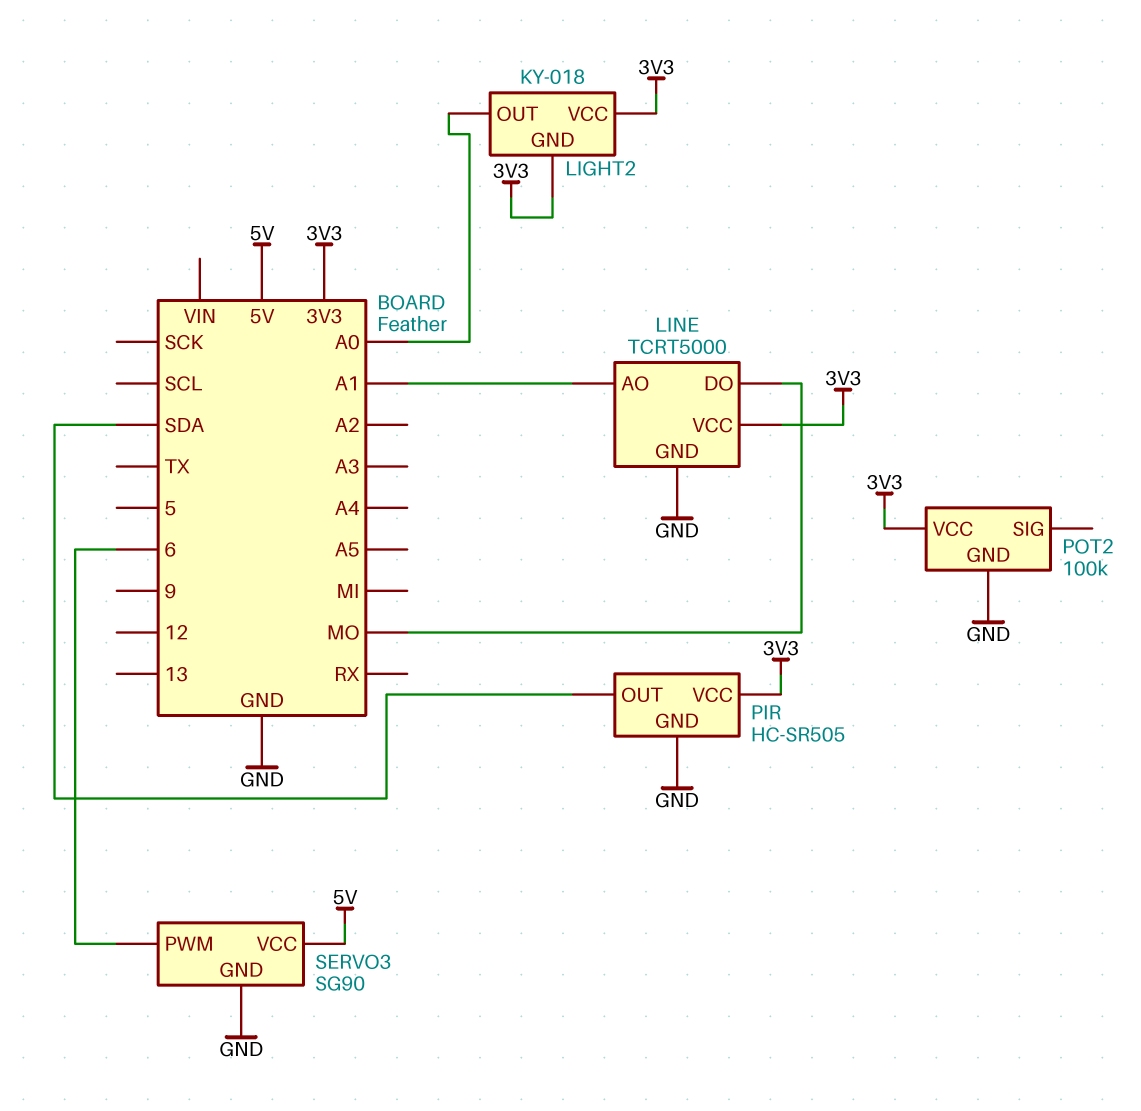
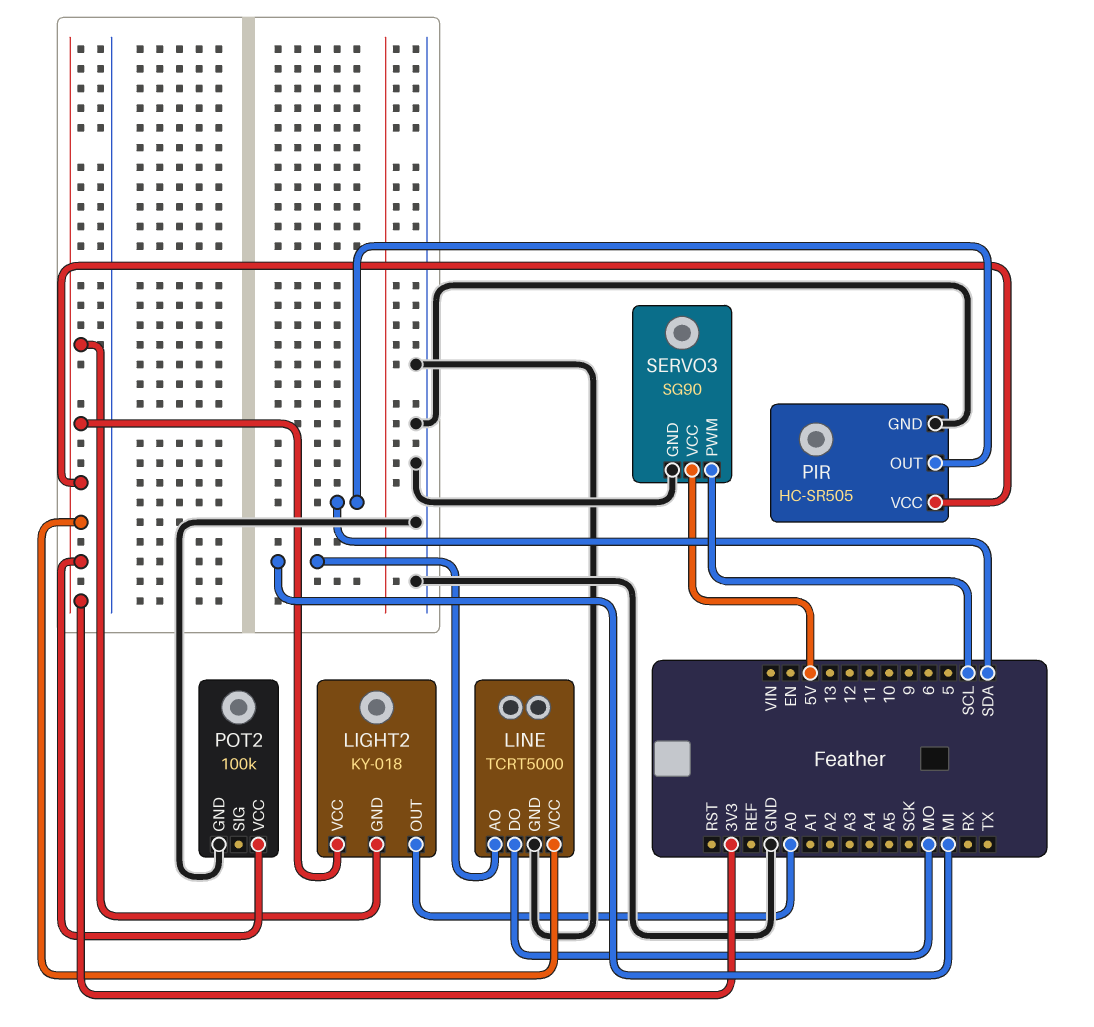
LINE pin AO: A1 -> MI
SERVO3 pin PWM: 6 -> SCL

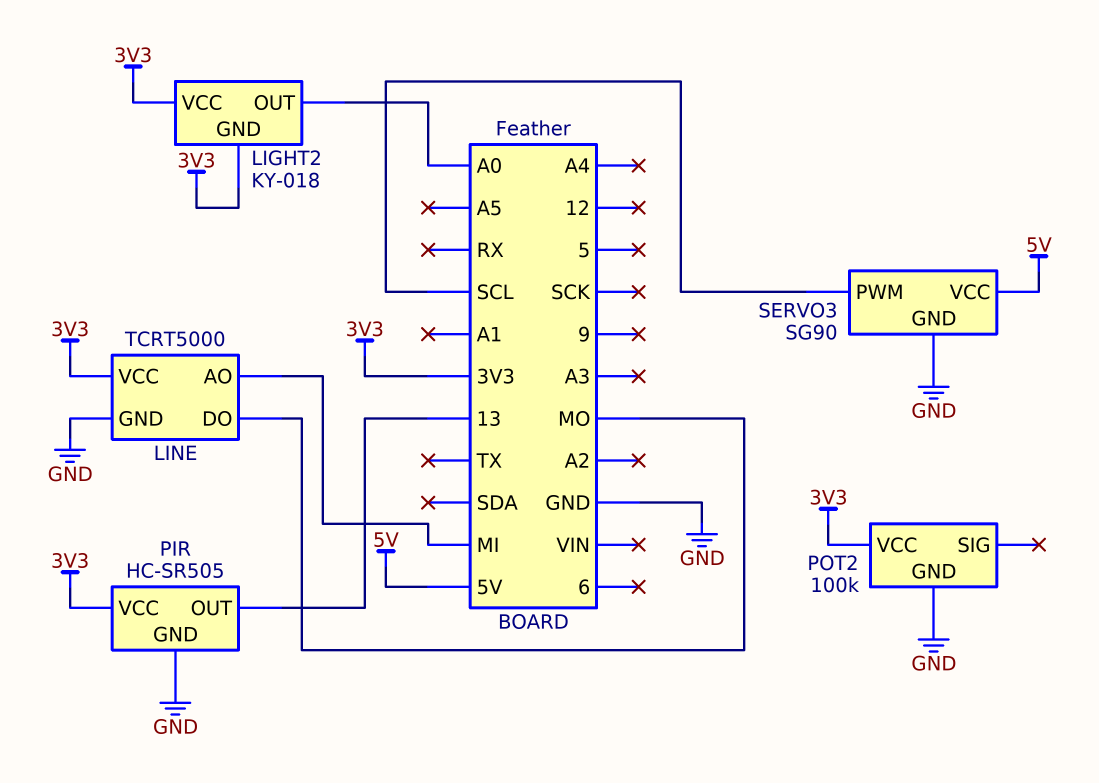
PIR pin OUT: SDA -> 13

